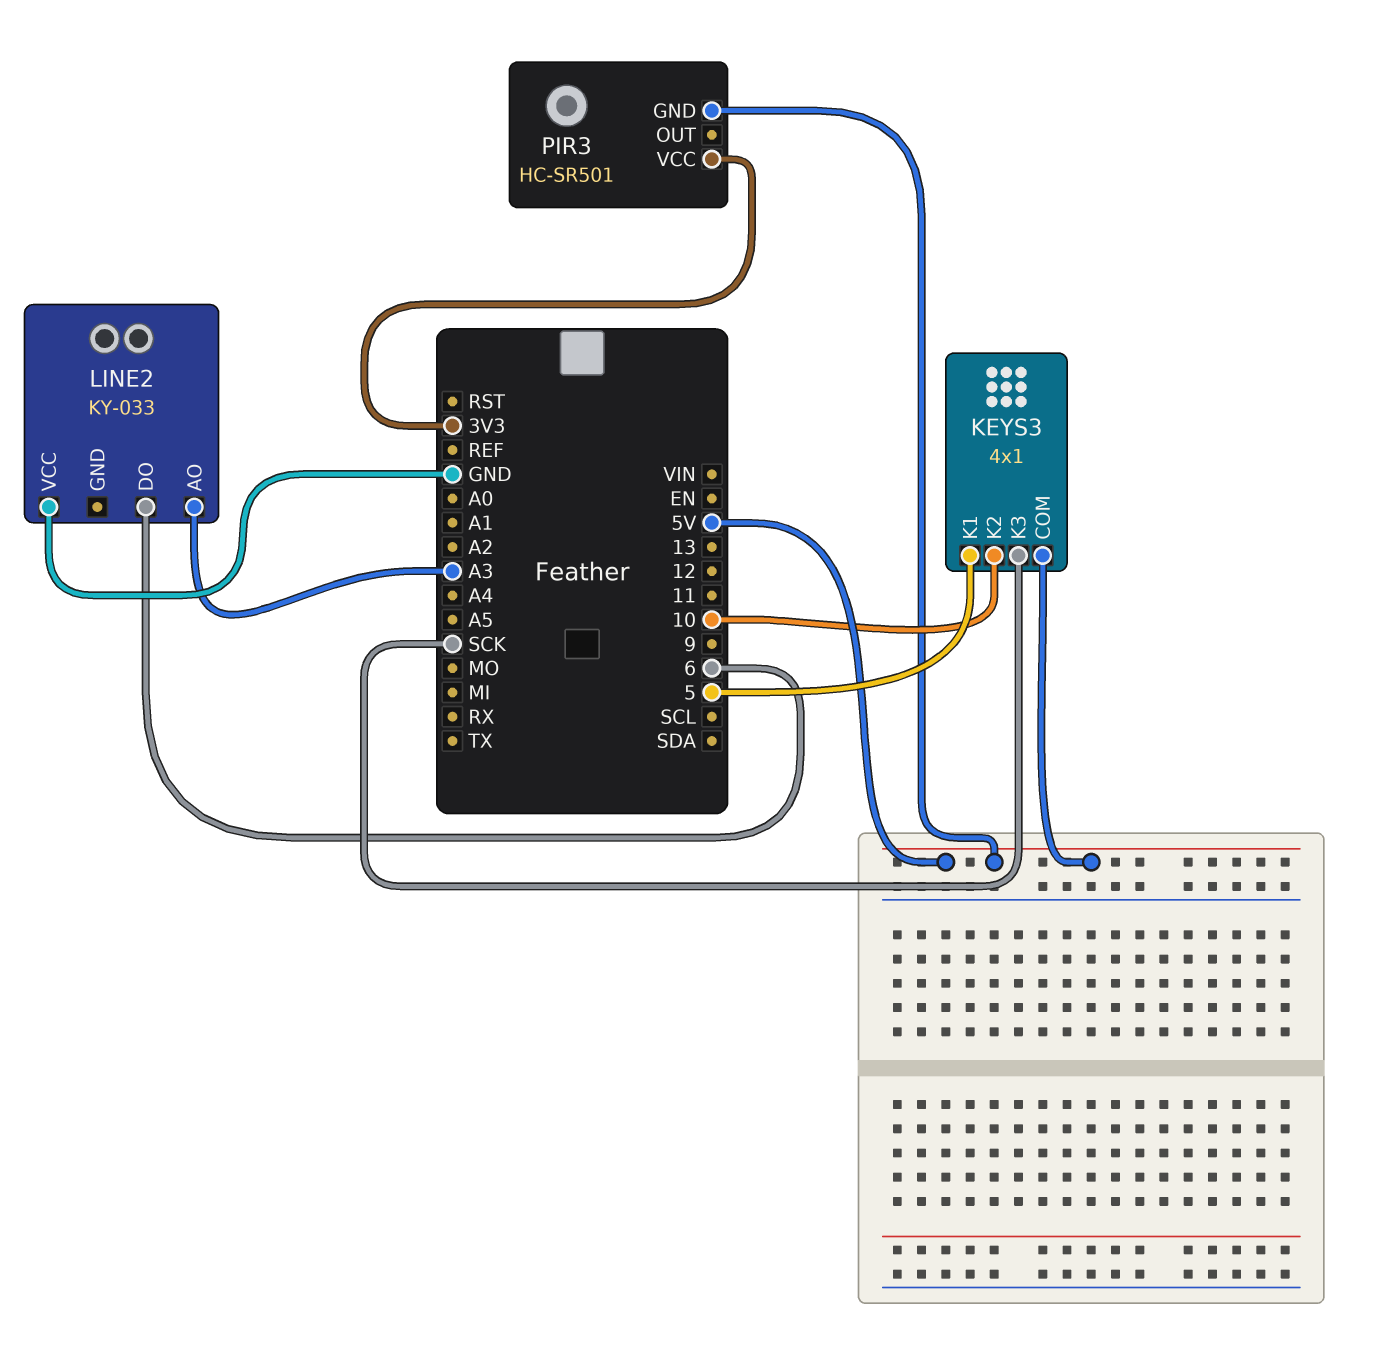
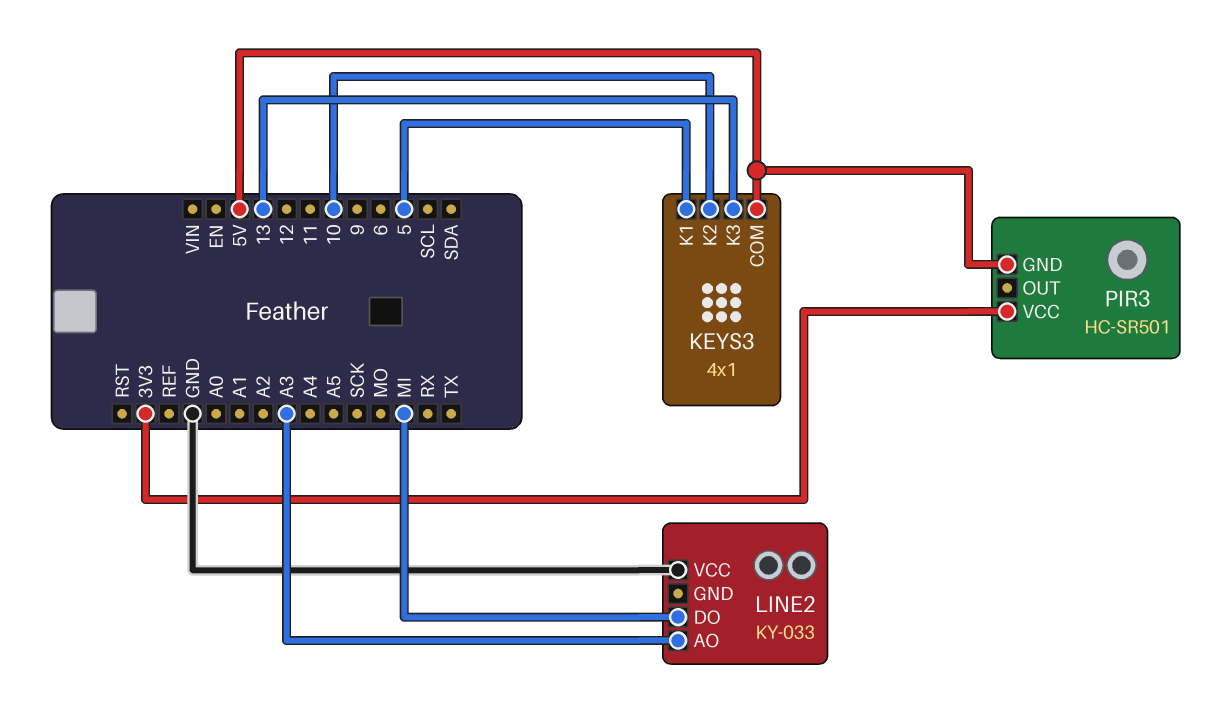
KEYS3 pin K3: SCK -> 13
LINE2 pin DO: 6 -> MI

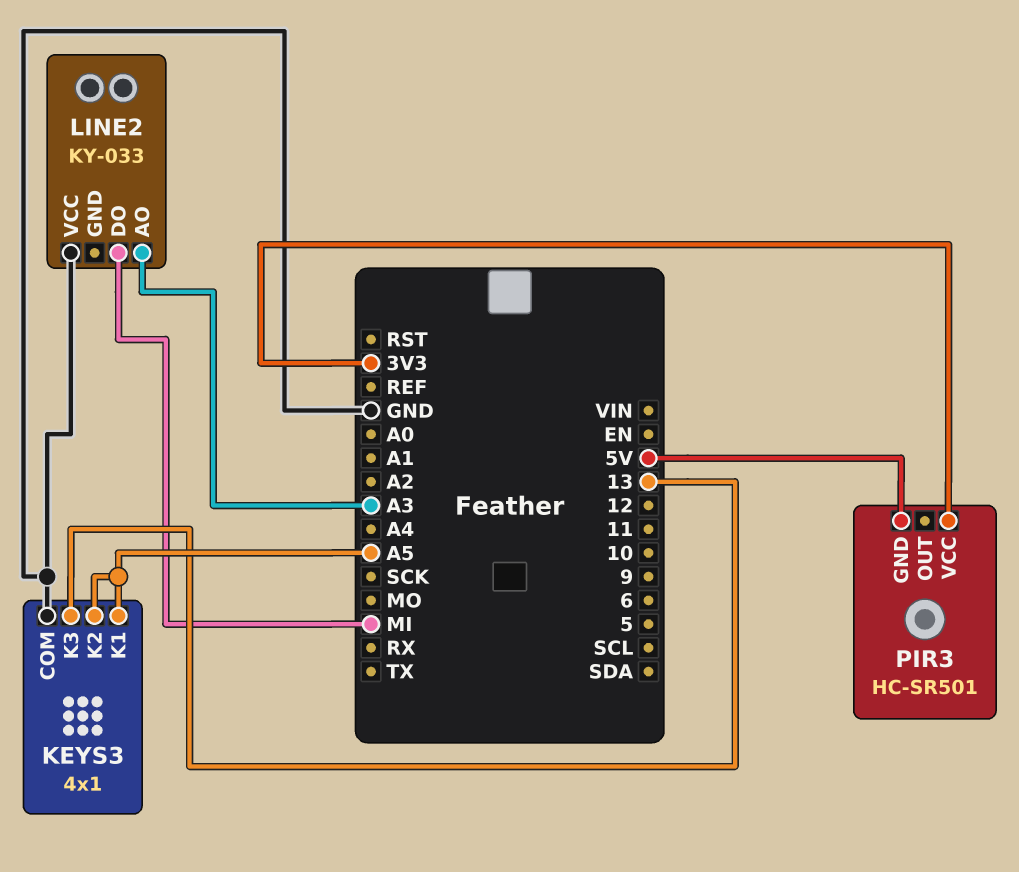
KEYS3 pin COM: 5V -> GND
KEYS3 pin K1: 5 -> A5
KEYS3 pin K2: 10 -> A5

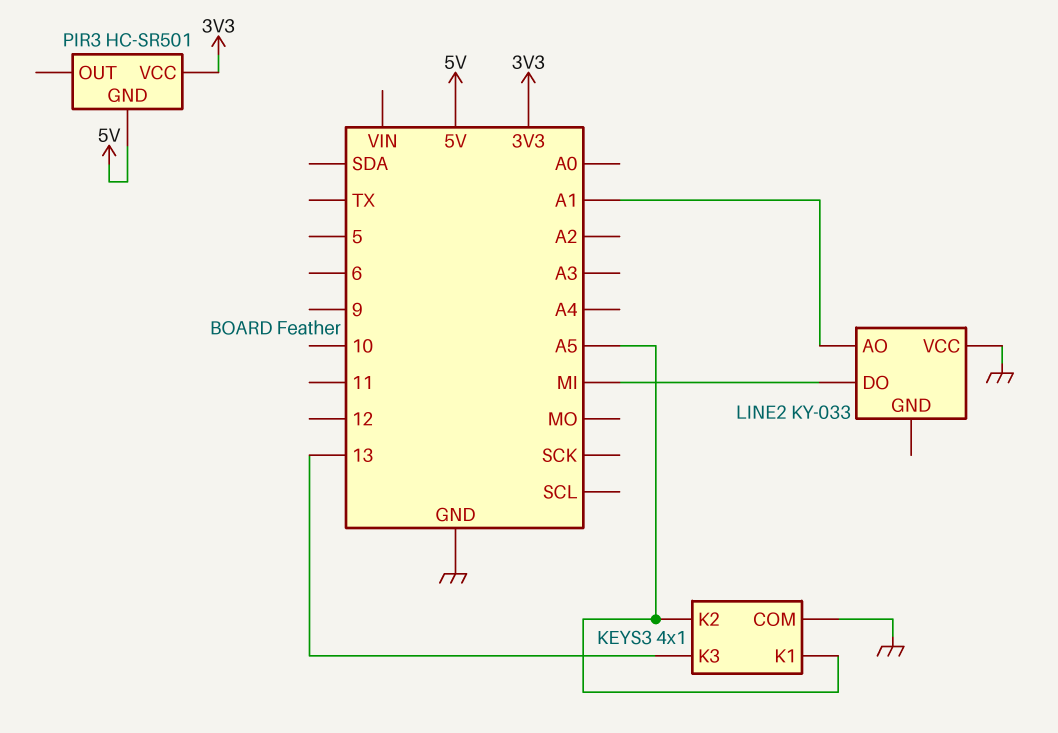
LINE2 pin AO: A3 -> A1

